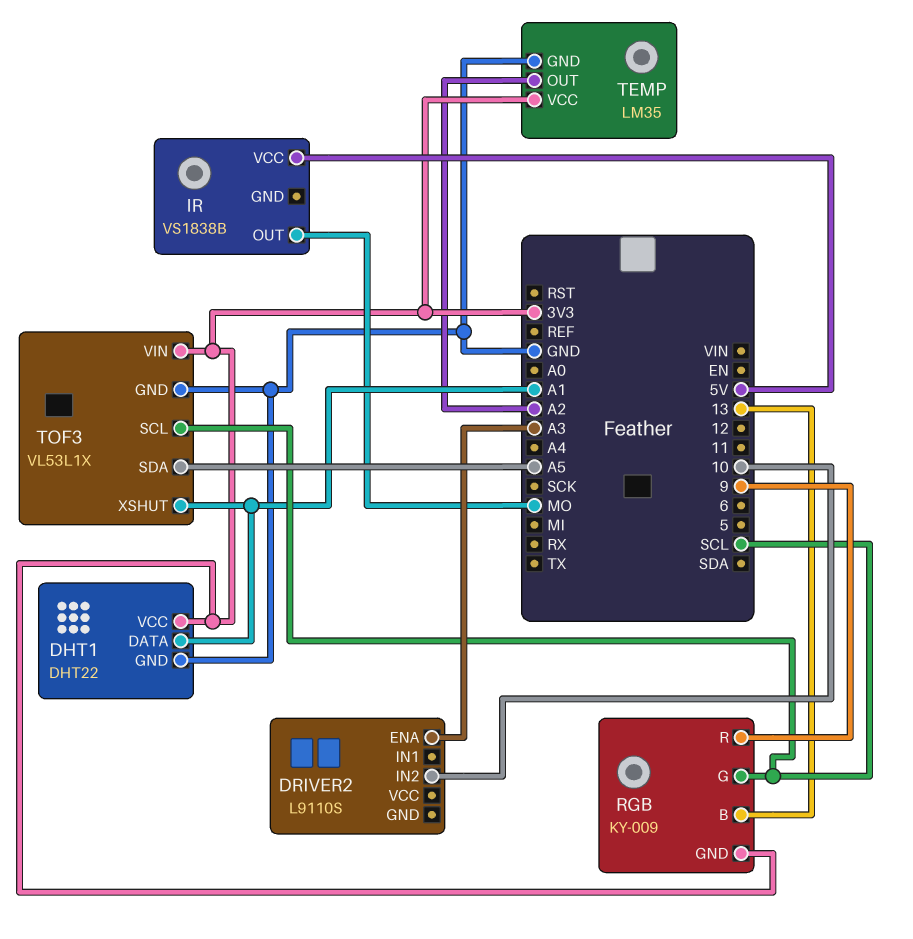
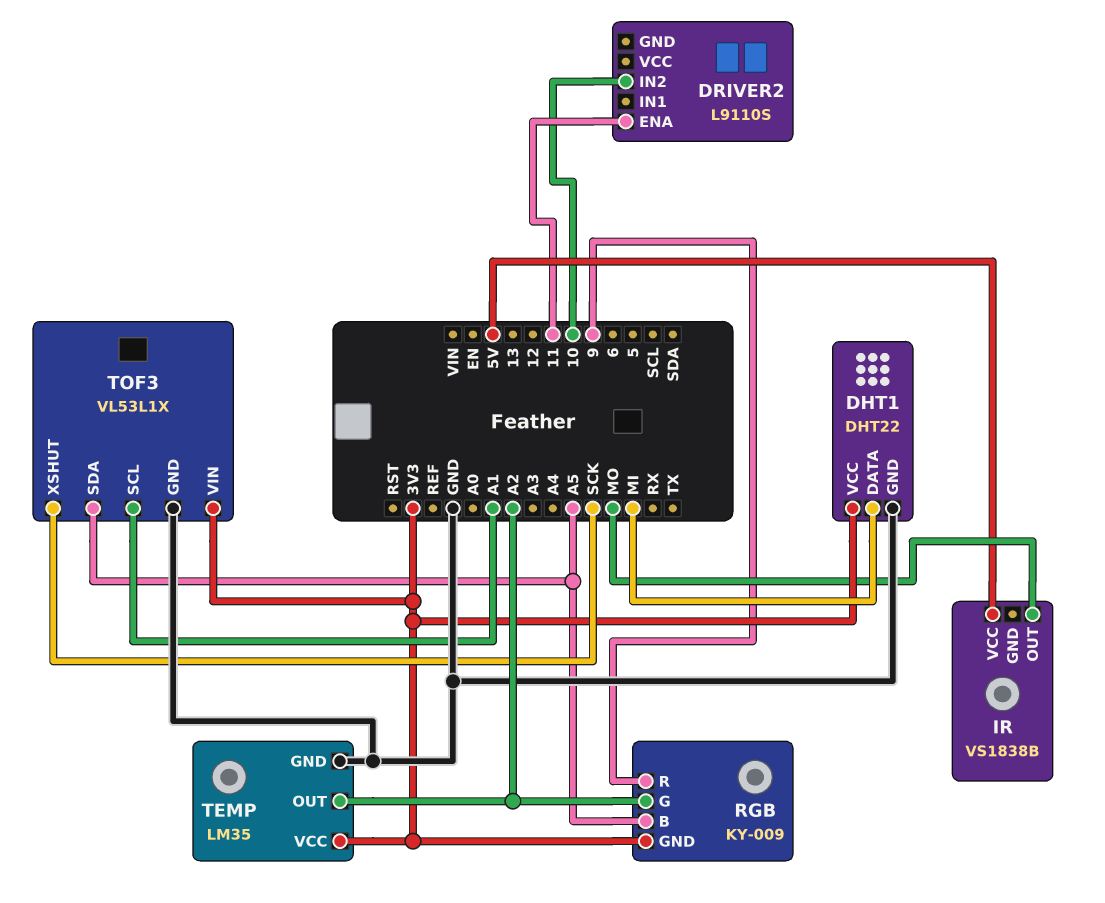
DHT1 pin DATA: A1 -> MI
DRIVER2 pin ENA: A3 -> 11
RGB pin B: 13 -> A5
RGB pin G: SCL -> A2
TOF3 pin SCL: SCL -> A1
TOF3 pin XSHUT: A1 -> SCK

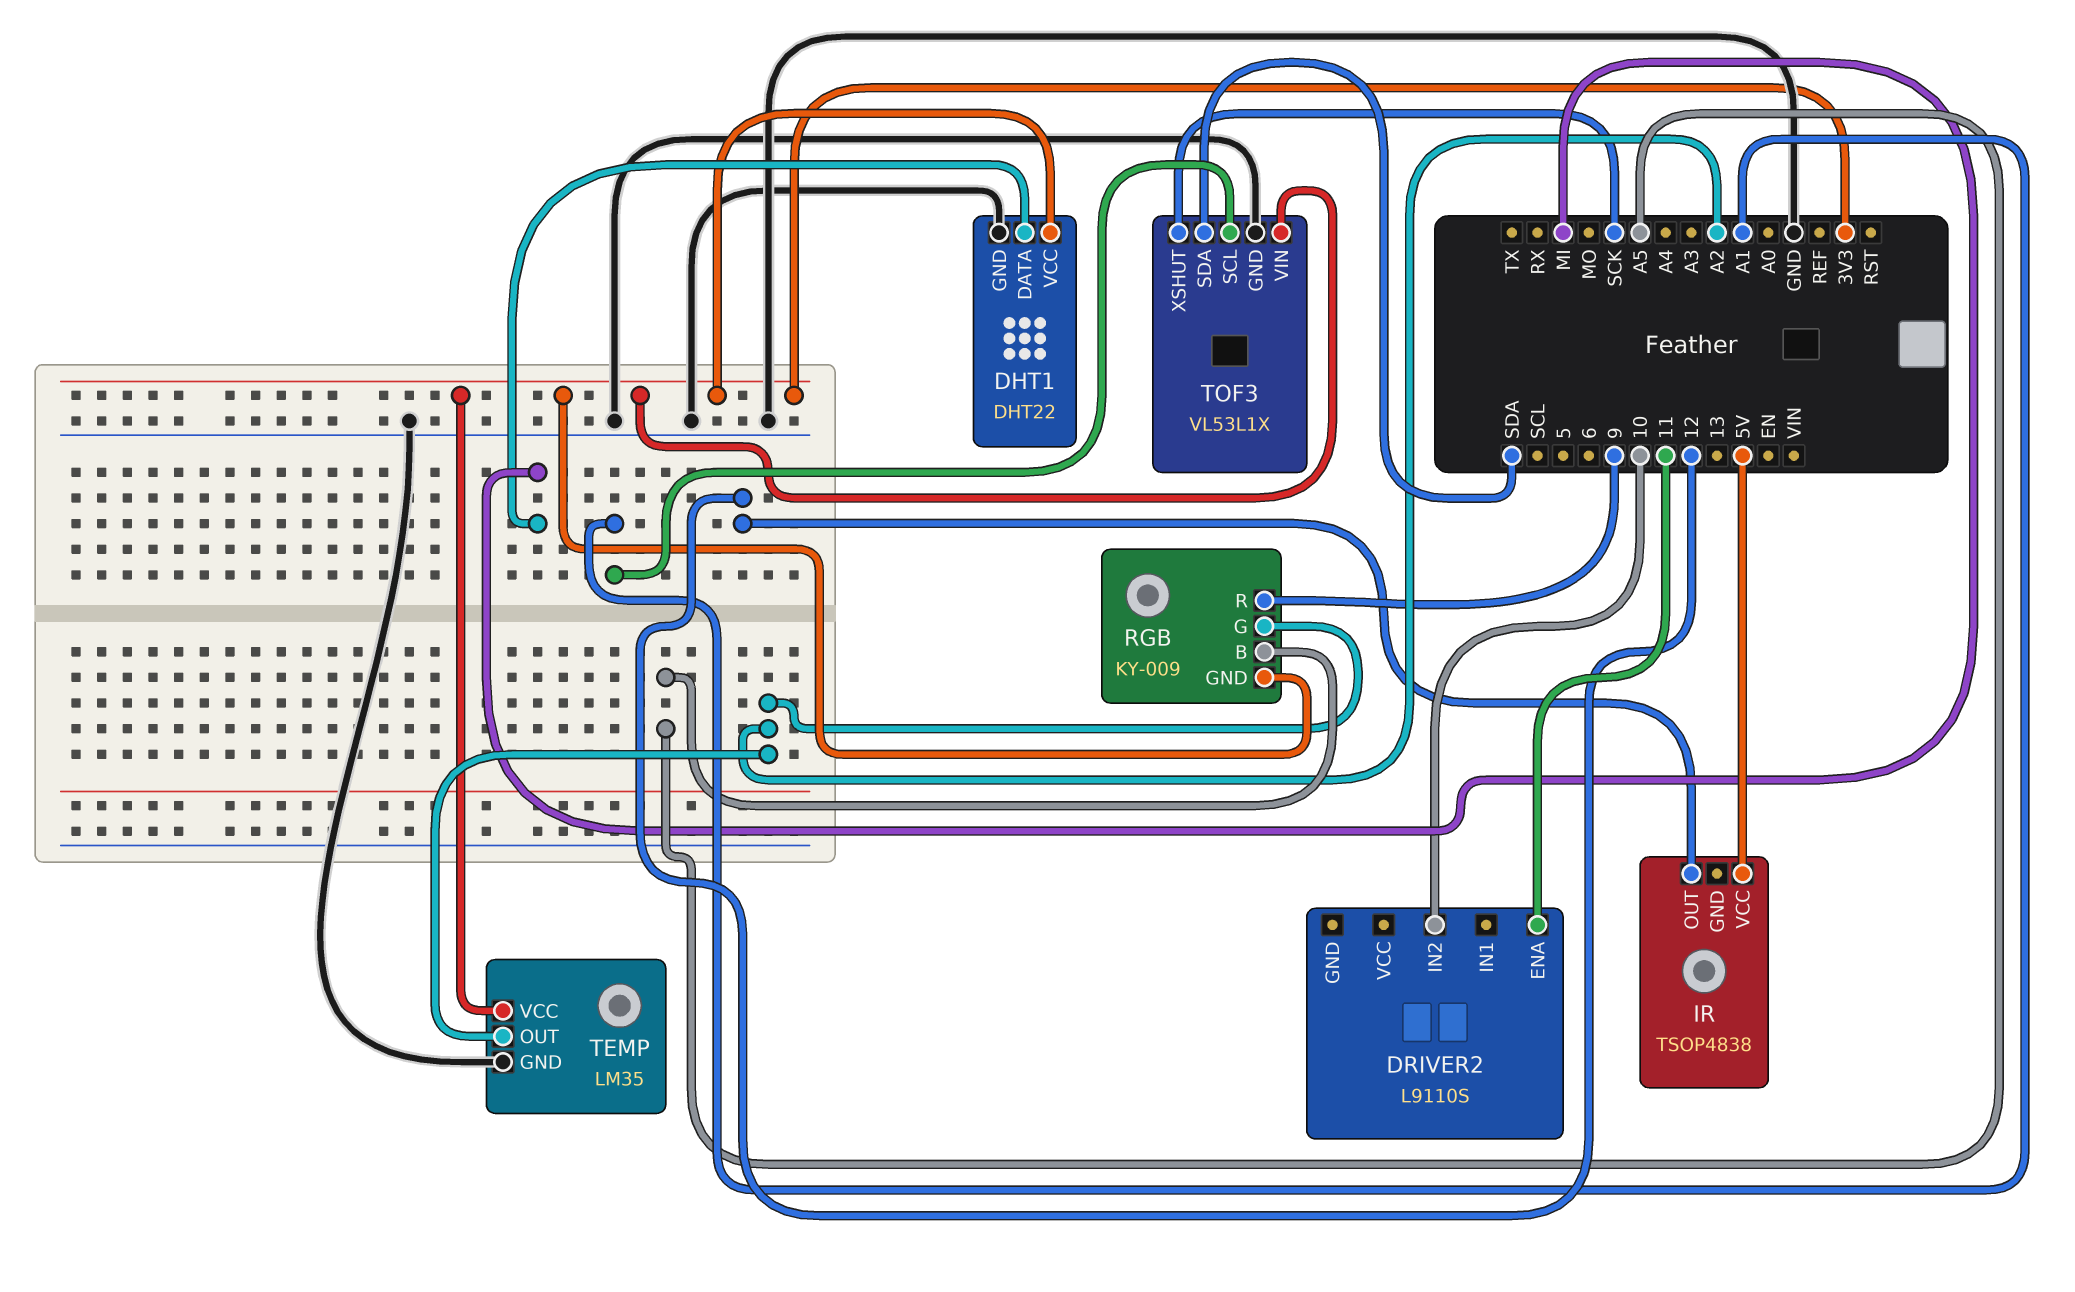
IR: VS1838B -> TSOP4838
IR pin OUT: MO -> 12
TOF3 pin SDA: A5 -> SDA

